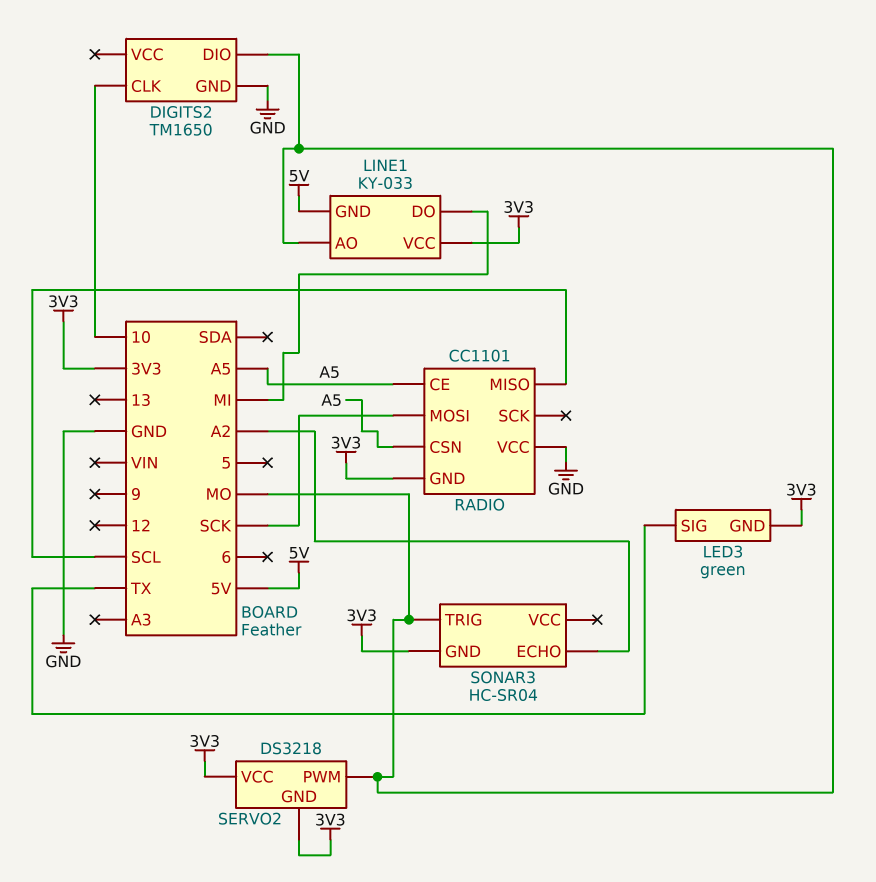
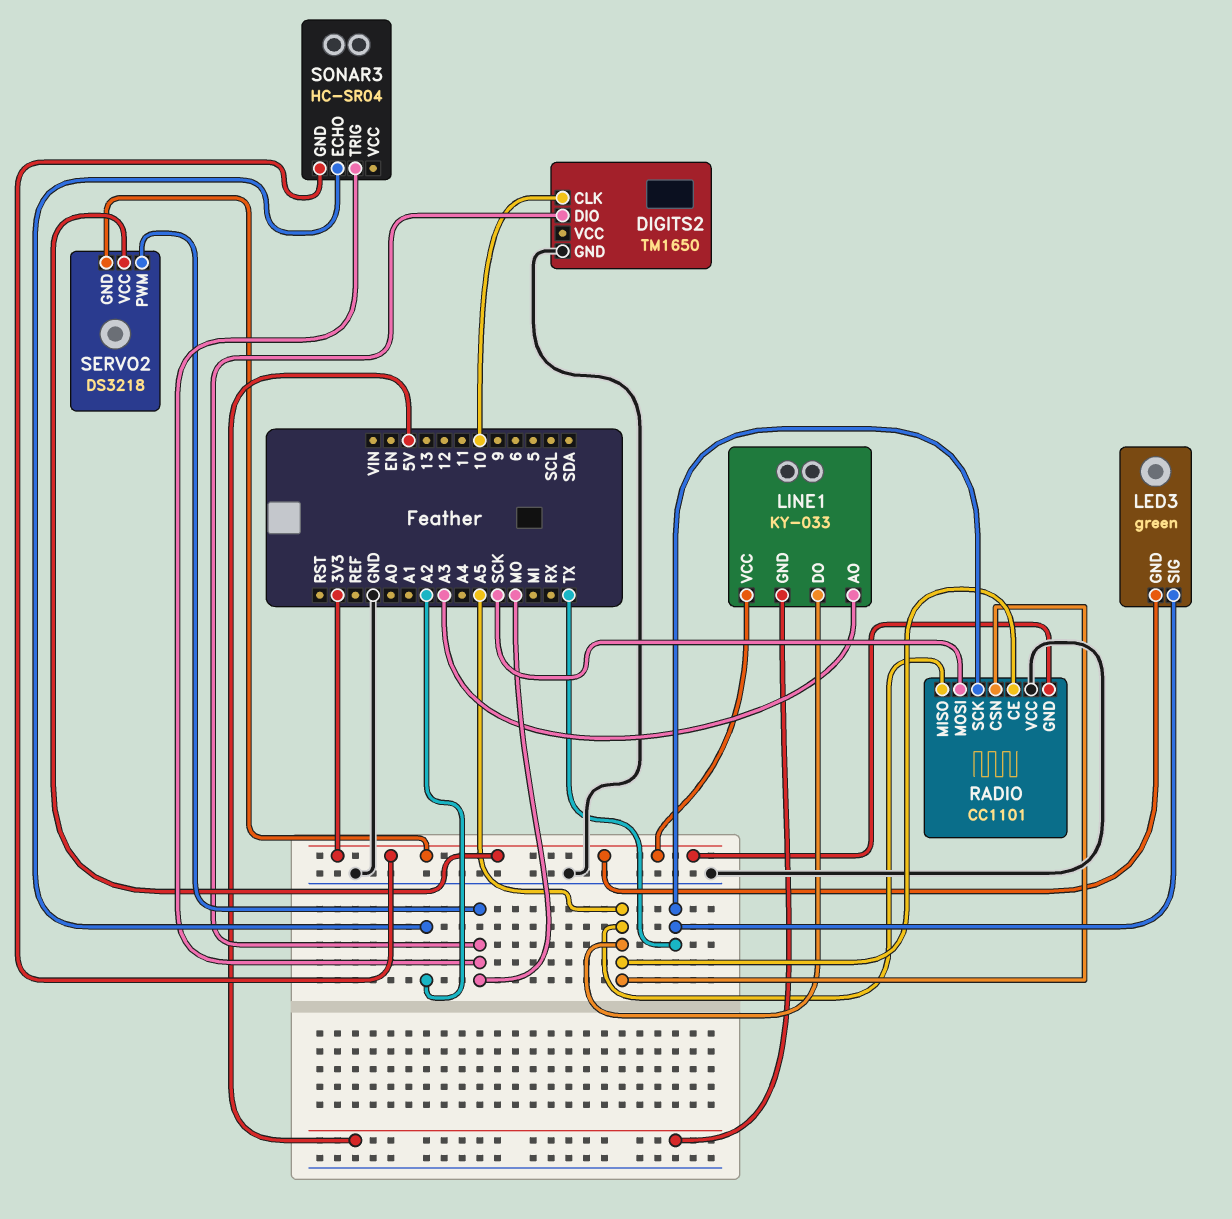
LINE1 pin AO: MO -> A3
LINE1 pin DO: MI -> A5
RADIO pin MISO: SCL -> A5
RADIO pin SCK: none -> TX

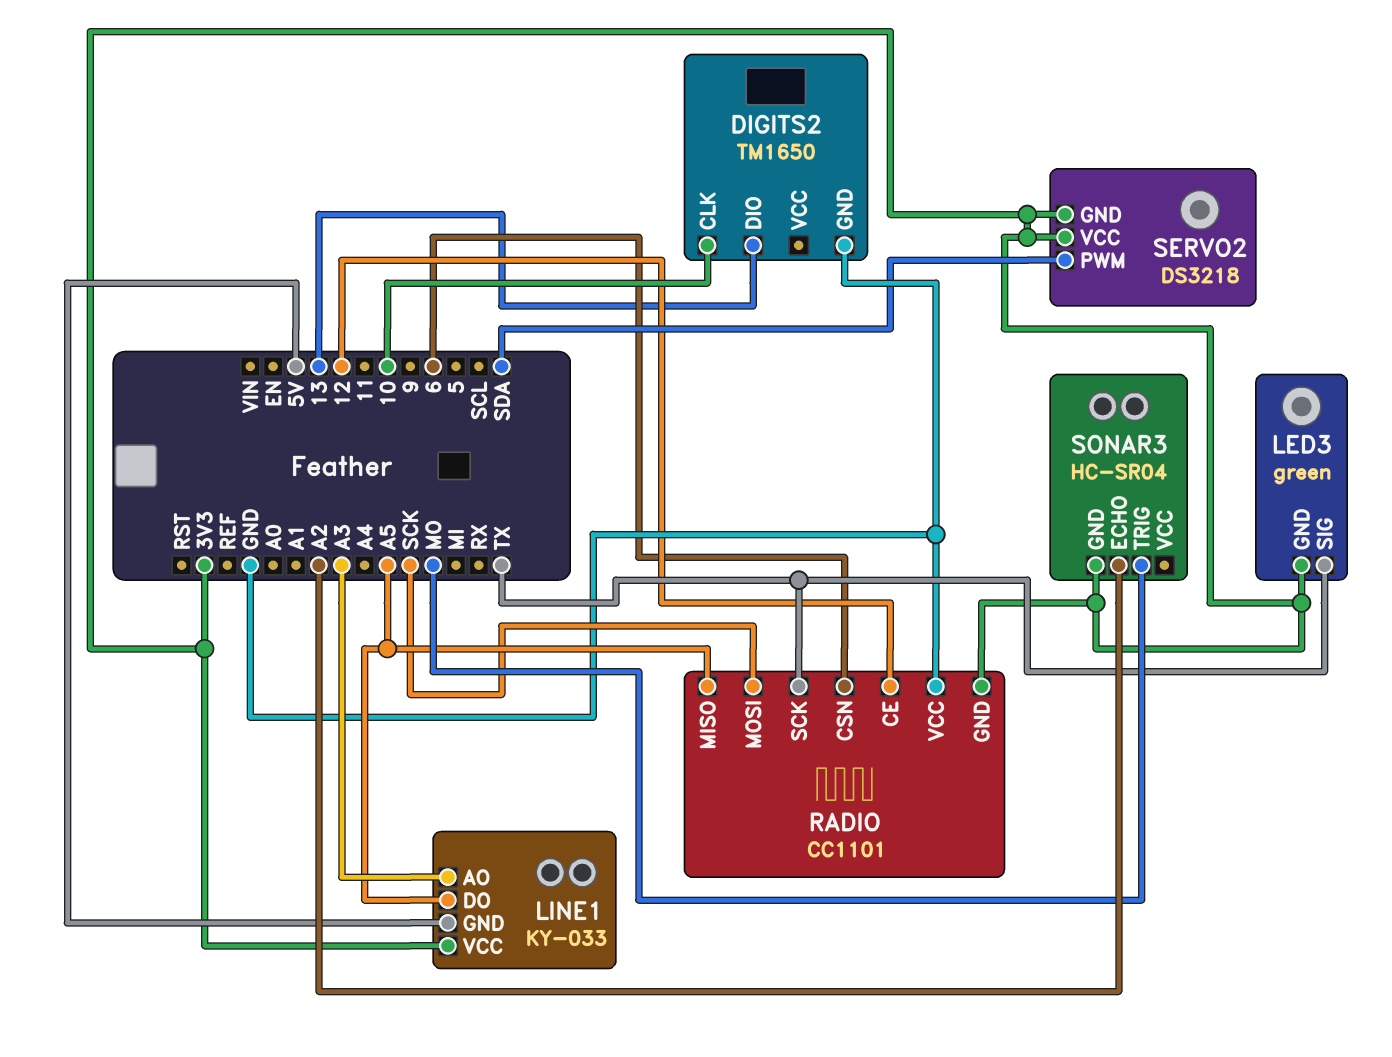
DIGITS2 pin DIO: MO -> 13
RADIO pin CE: A5 -> 12
RADIO pin CSN: A5 -> 6
SERVO2 pin PWM: MO -> SDA

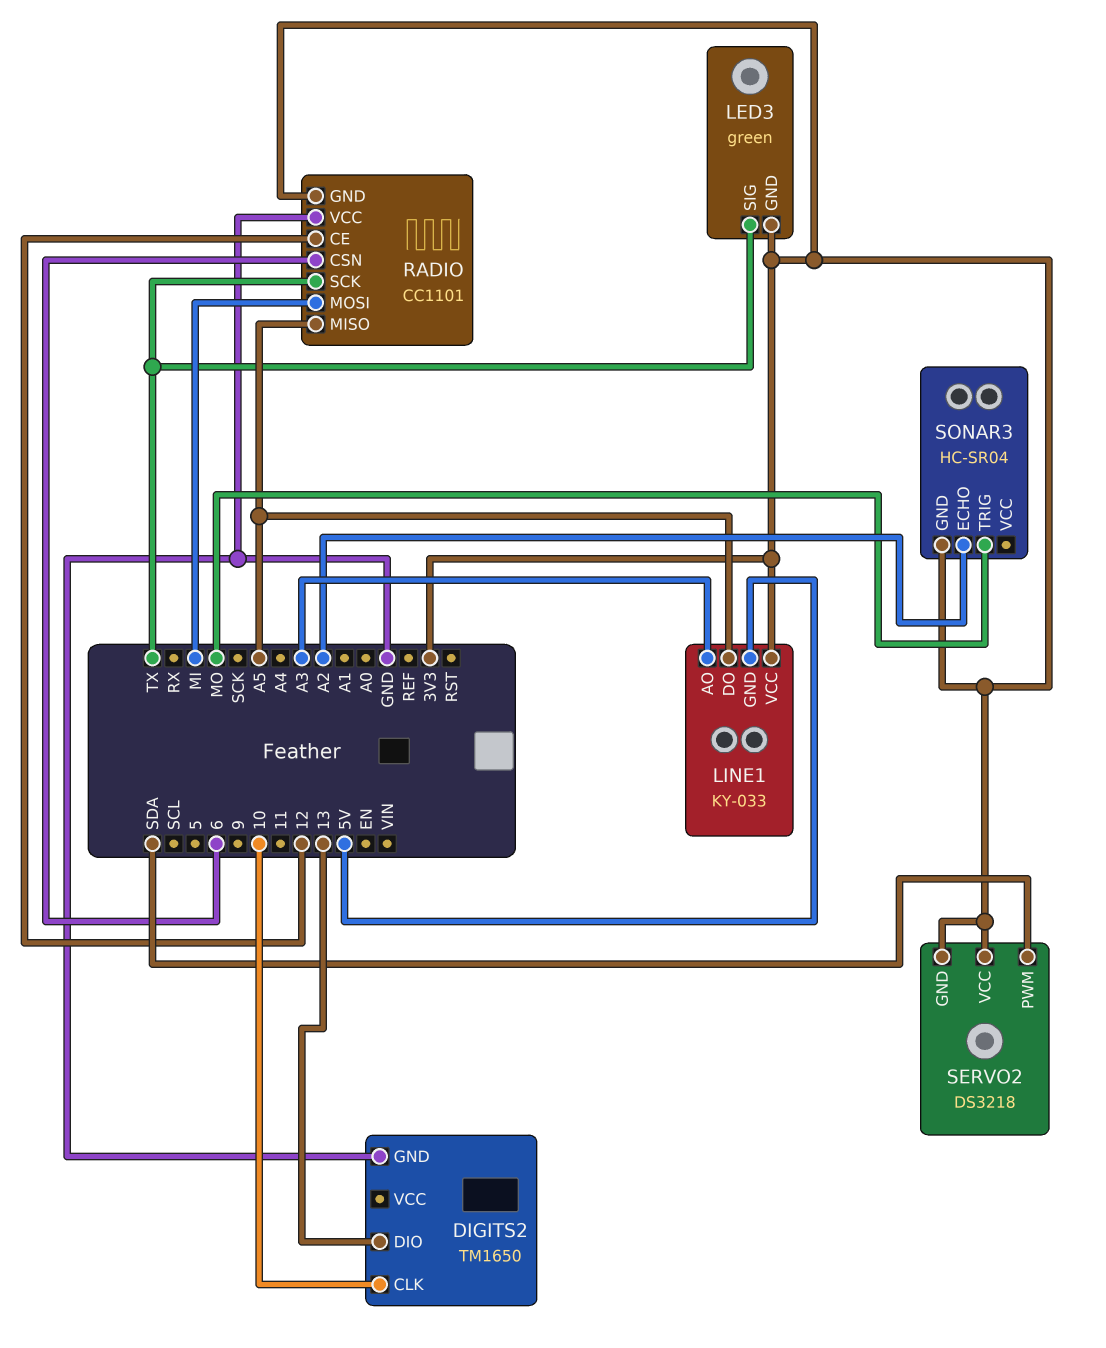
RADIO pin MOSI: SCK -> MI

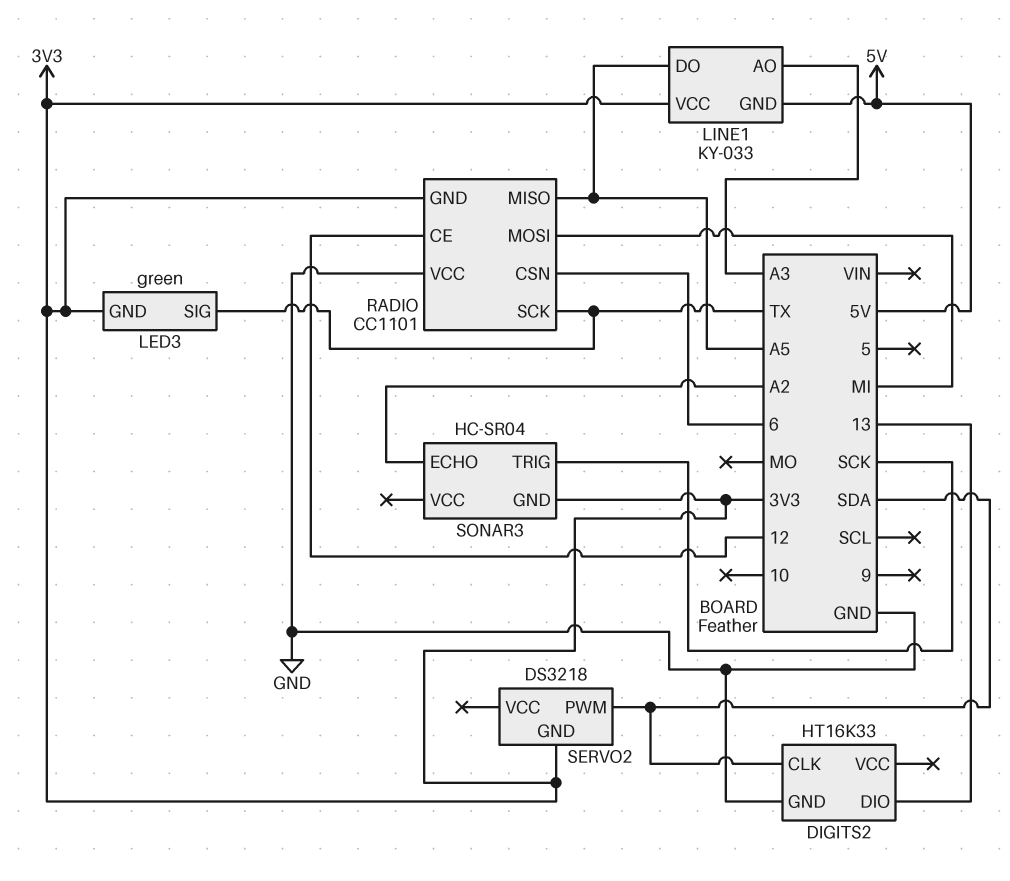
DIGITS2: TM1650 -> HT16K33
DIGITS2 pin CLK: 10 -> SDA
SERVO2 pin VCC: 3V3 -> none
SONAR3 pin TRIG: MO -> SCK

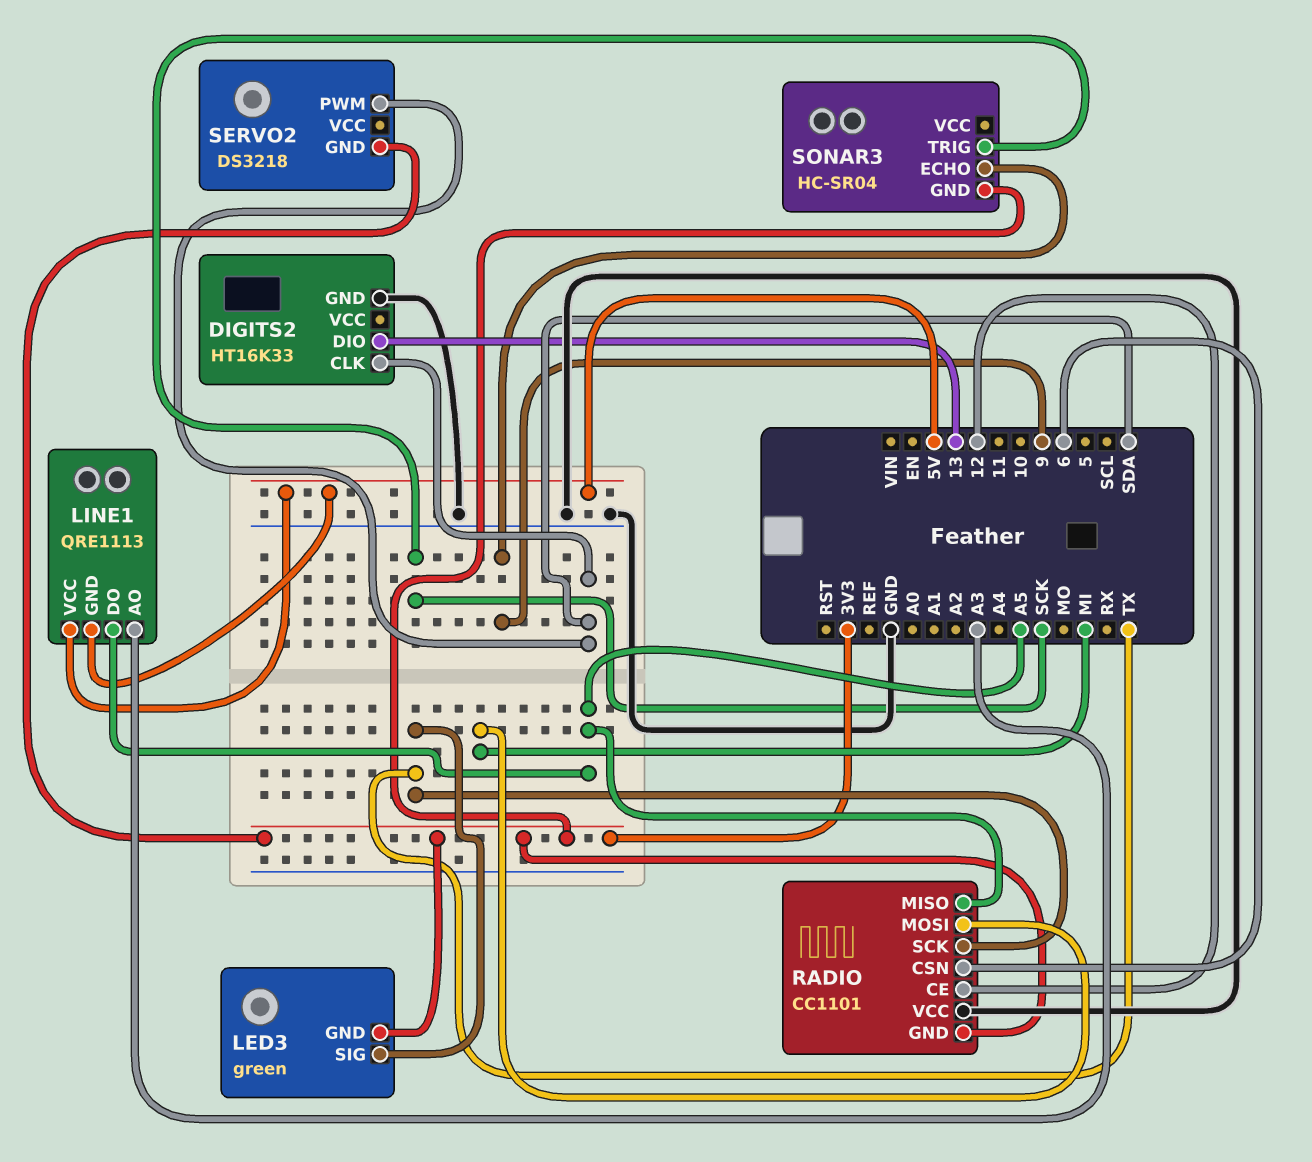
LINE1: KY-033 -> QRE1113
LINE1 pin VCC: 3V3 -> 5V
SONAR3 pin ECHO: A2 -> 9

